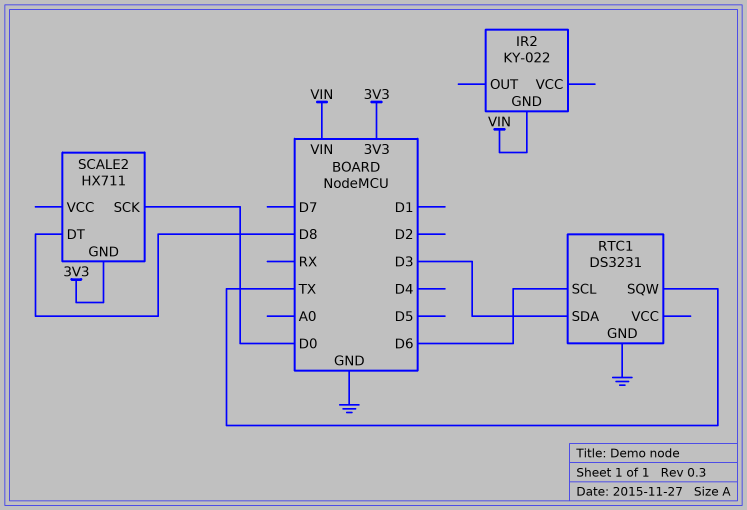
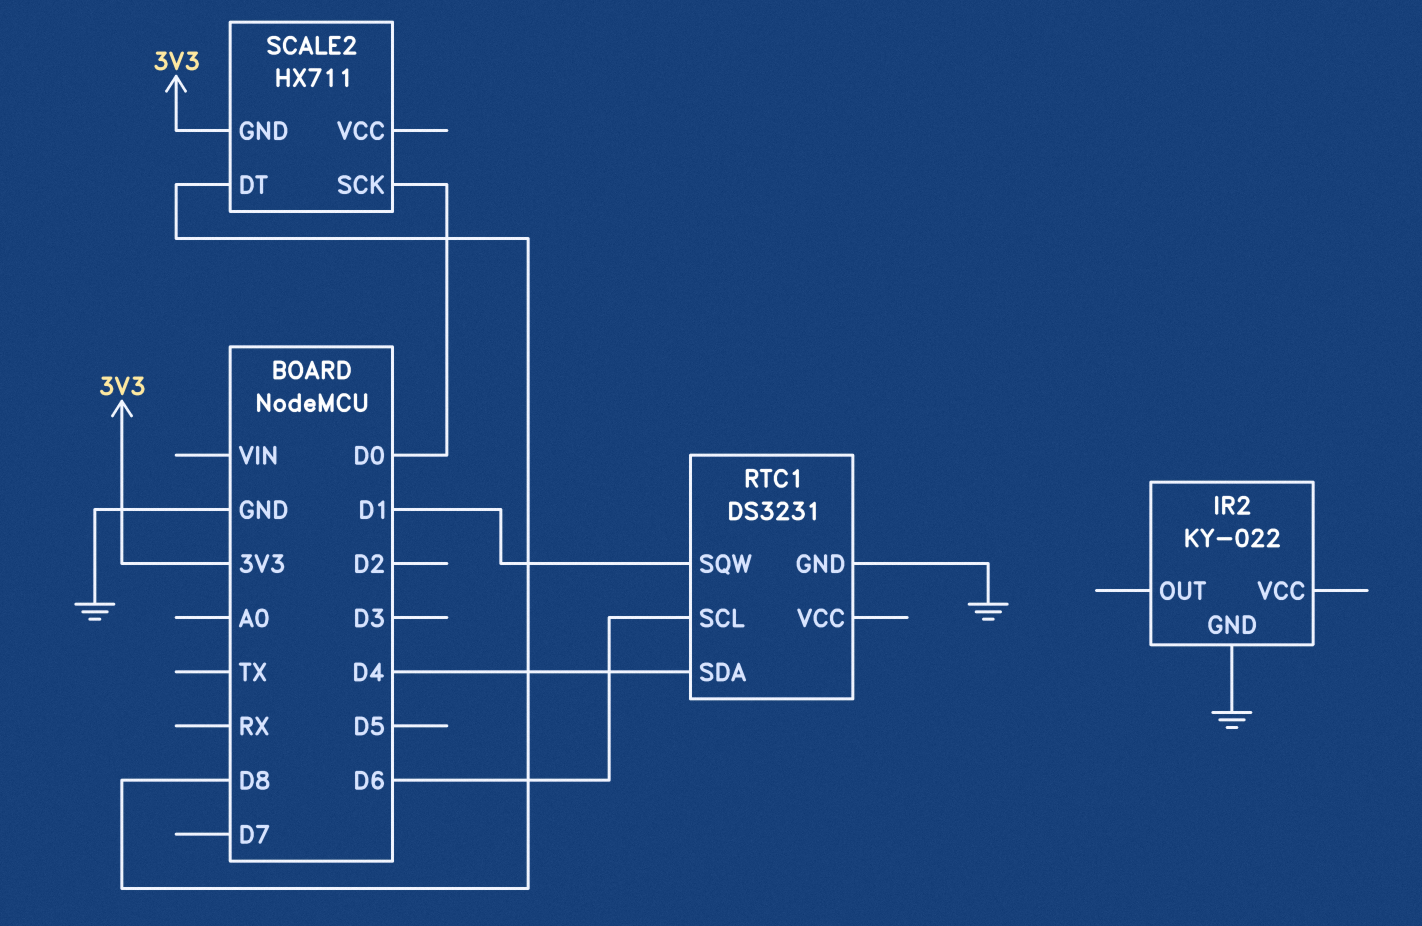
IR2 pin GND: VIN -> GND
RTC1 pin SDA: D3 -> D4
RTC1 pin SQW: TX -> D1

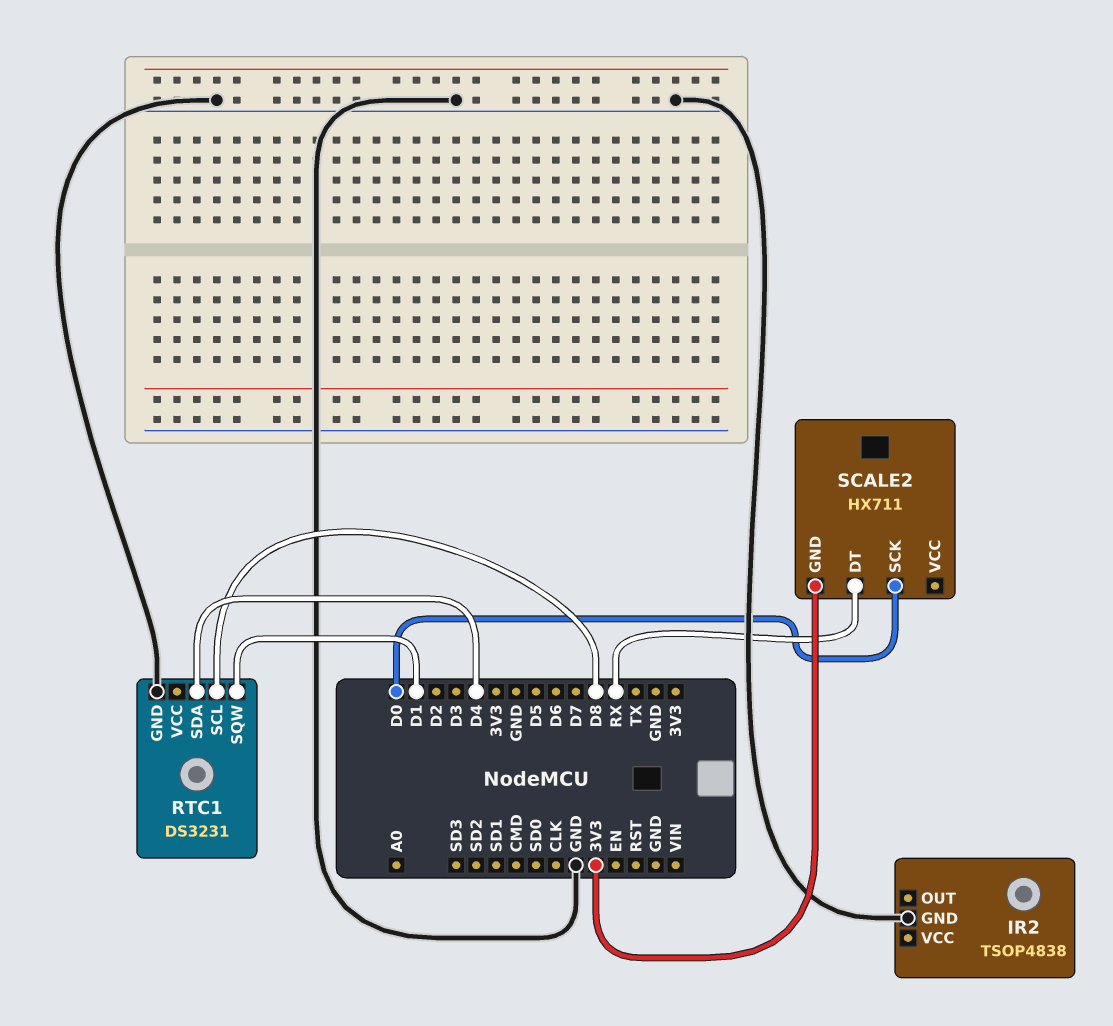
IR2: KY-022 -> TSOP4838
RTC1 pin SCL: D6 -> D8
SCALE2 pin DT: D8 -> RX

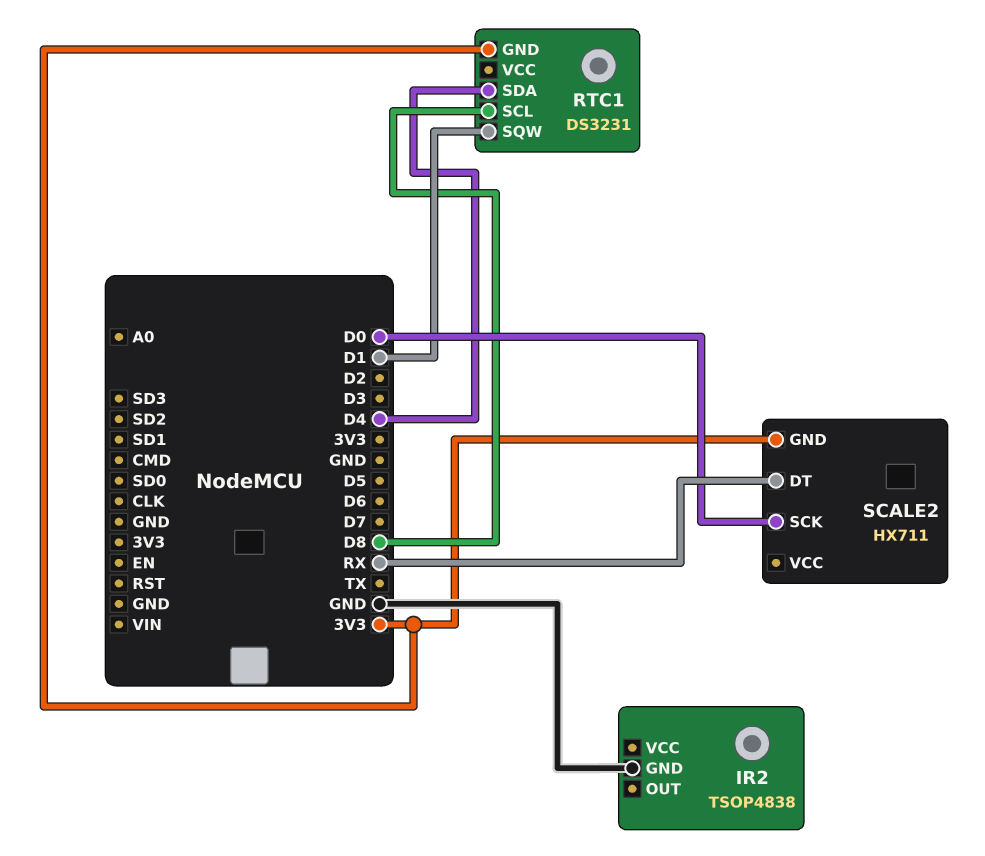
RTC1 pin GND: GND -> 3V3

